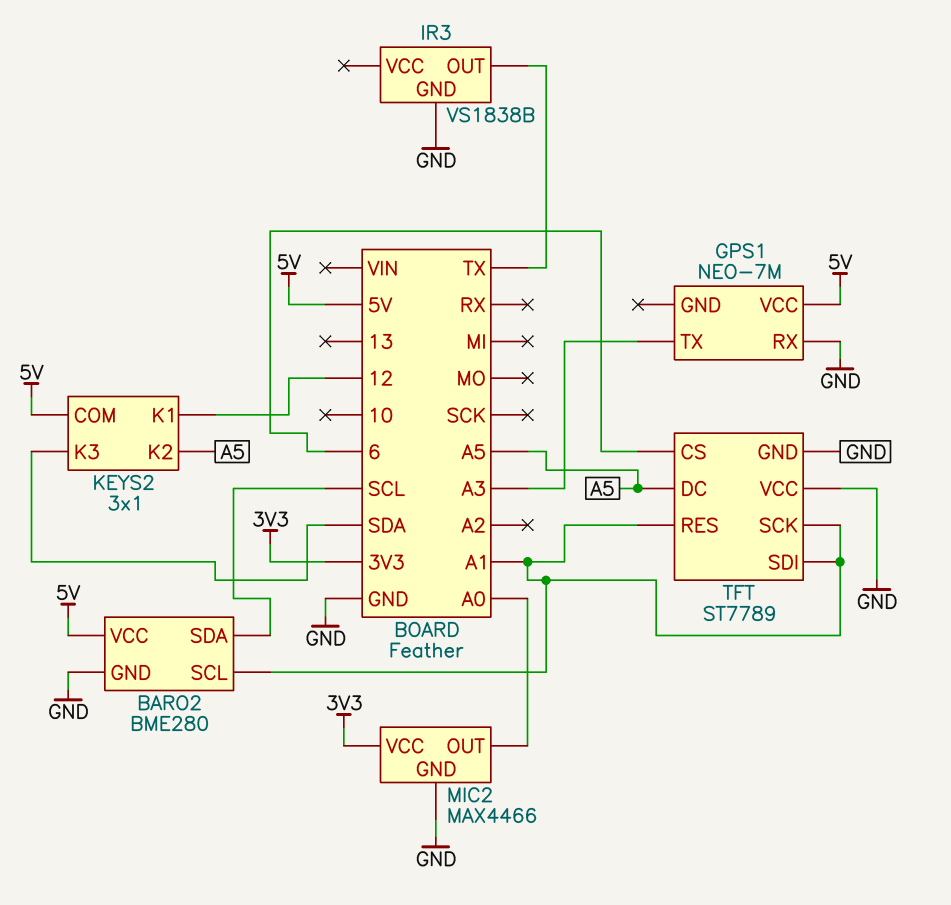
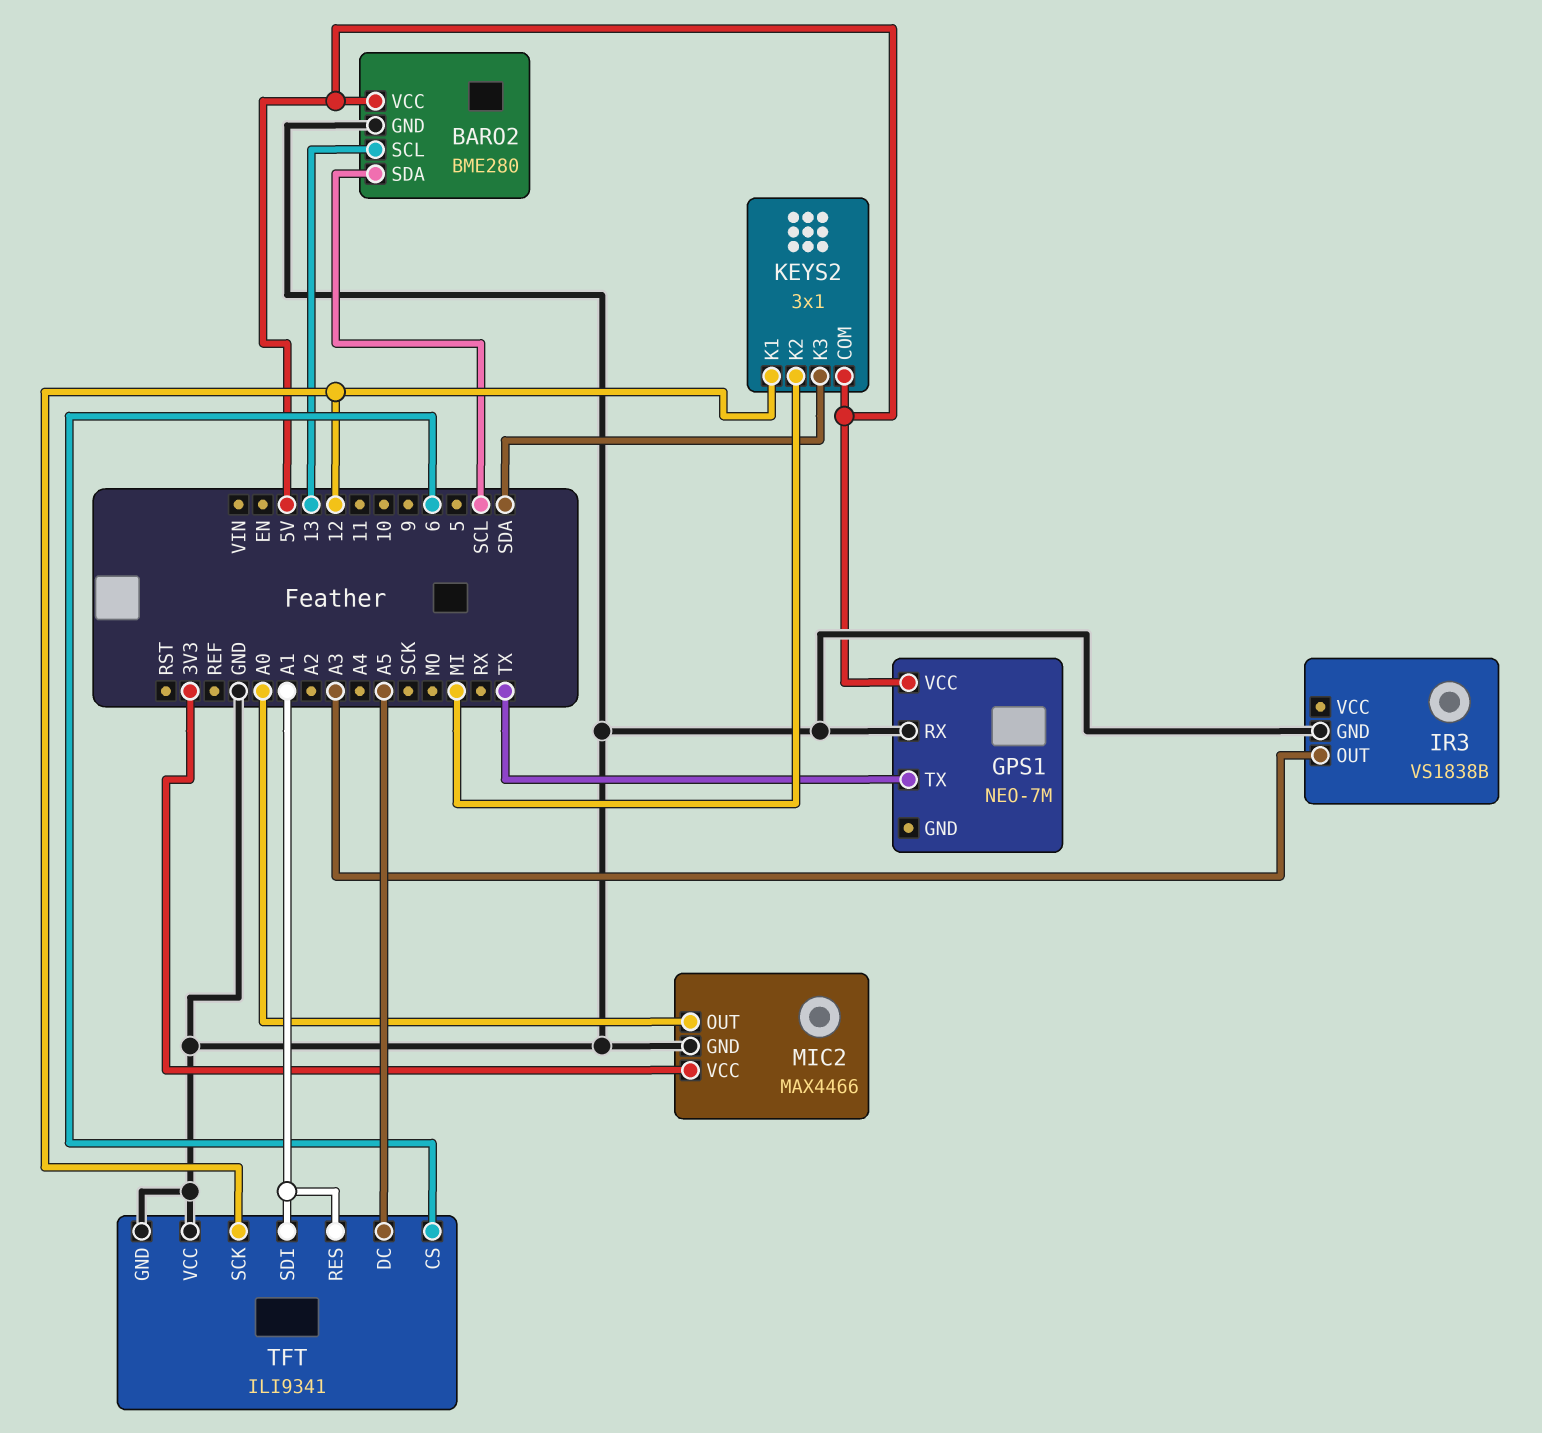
BARO2 pin SCL: A1 -> 13
GPS1 pin TX: A3 -> TX
IR3 pin OUT: TX -> A3
KEYS2 pin K2: A5 -> MI
TFT: ST7789 -> ILI9341
TFT pin SCK: A1 -> 12

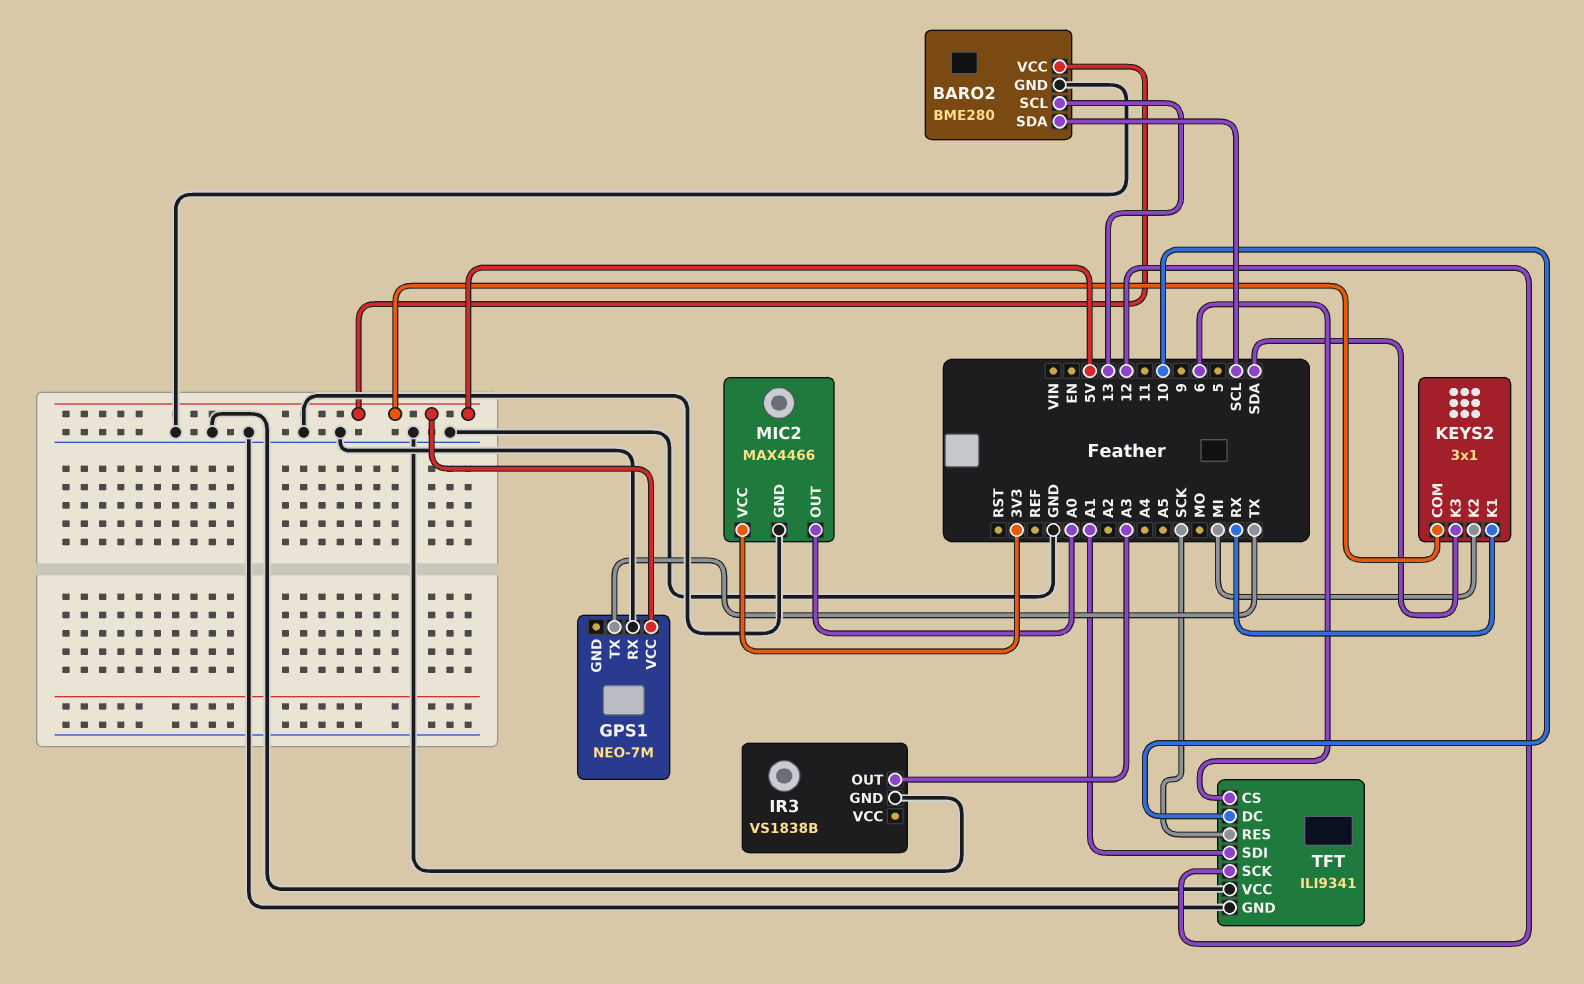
KEYS2 pin K1: 12 -> RX
TFT pin DC: A5 -> 10
TFT pin RES: A1 -> SCK

